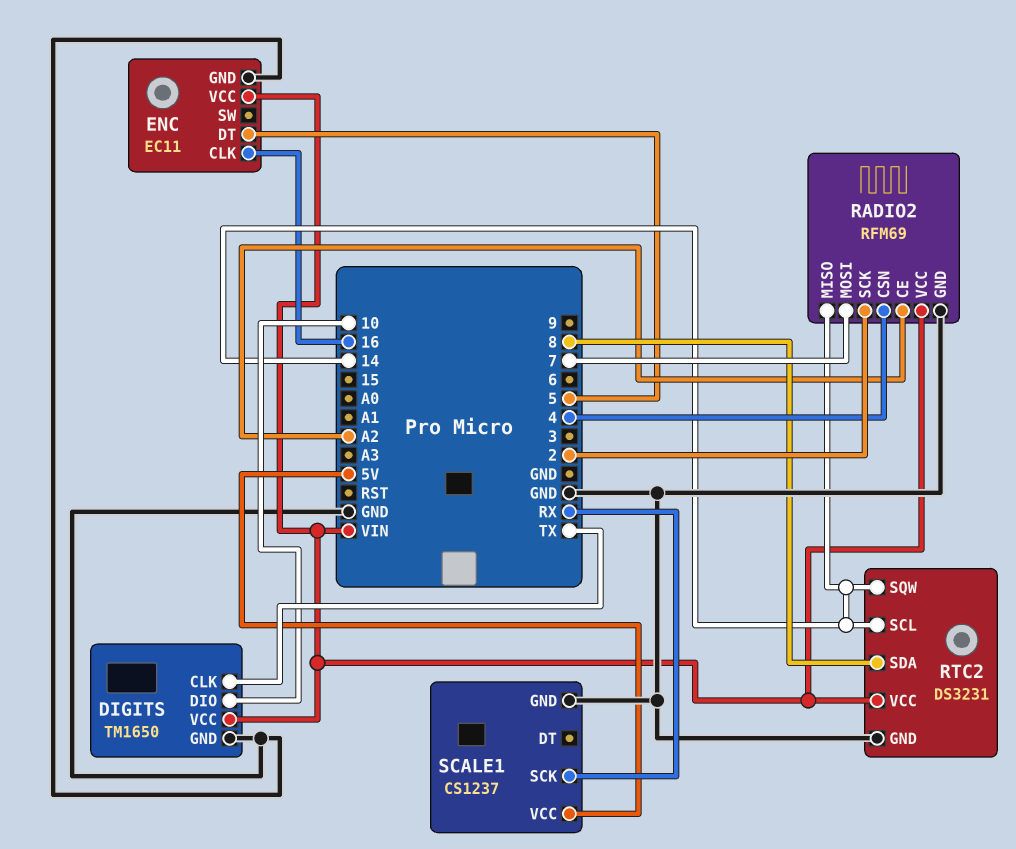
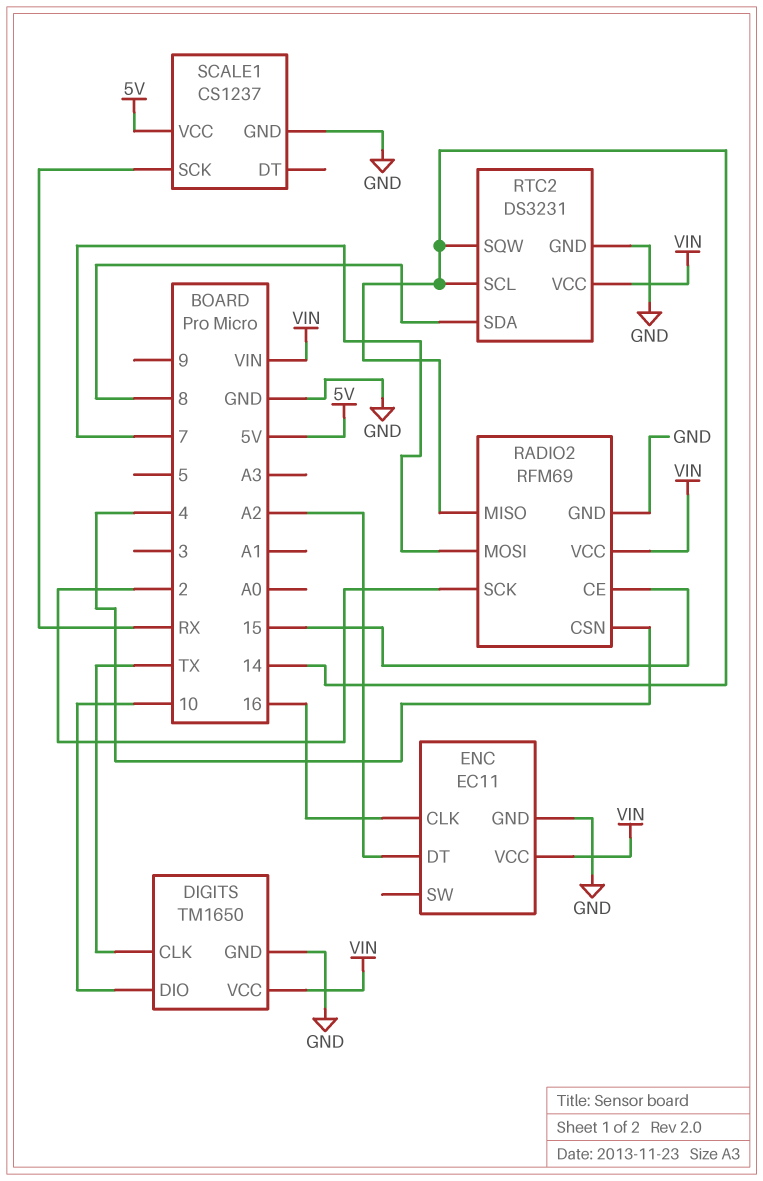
ENC pin DT: 5 -> A2
RADIO2 pin CE: A2 -> 15

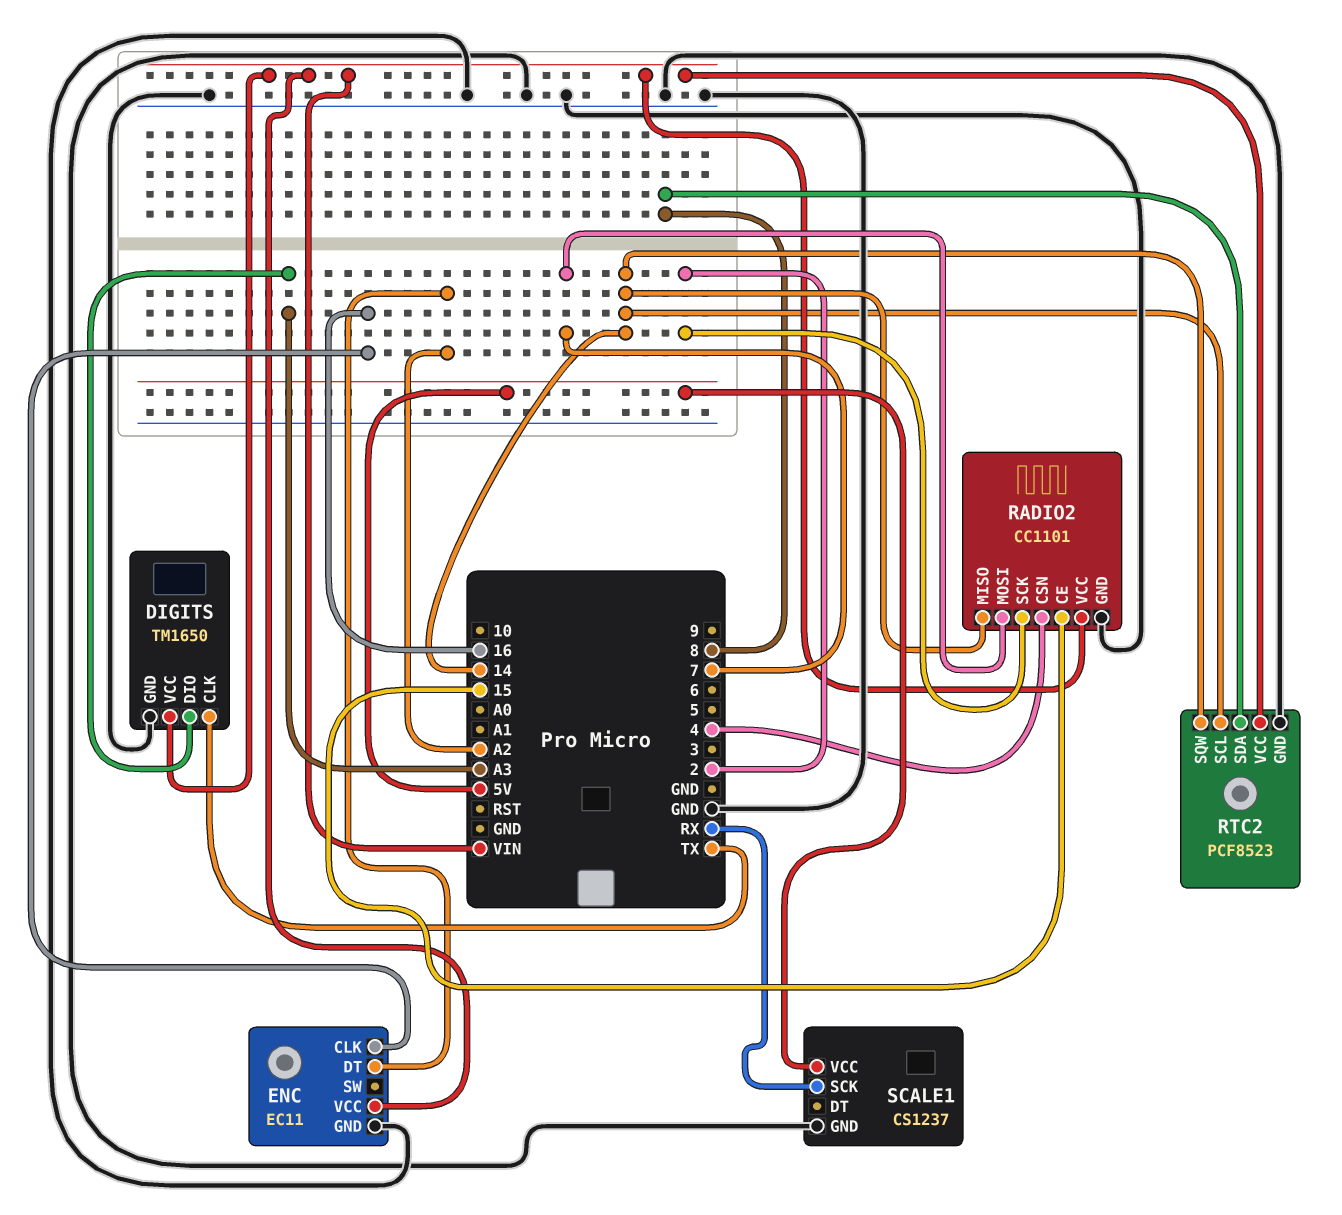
DIGITS pin DIO: 10 -> A3
RADIO2: RFM69 -> CC1101
RTC2: DS3231 -> PCF8523

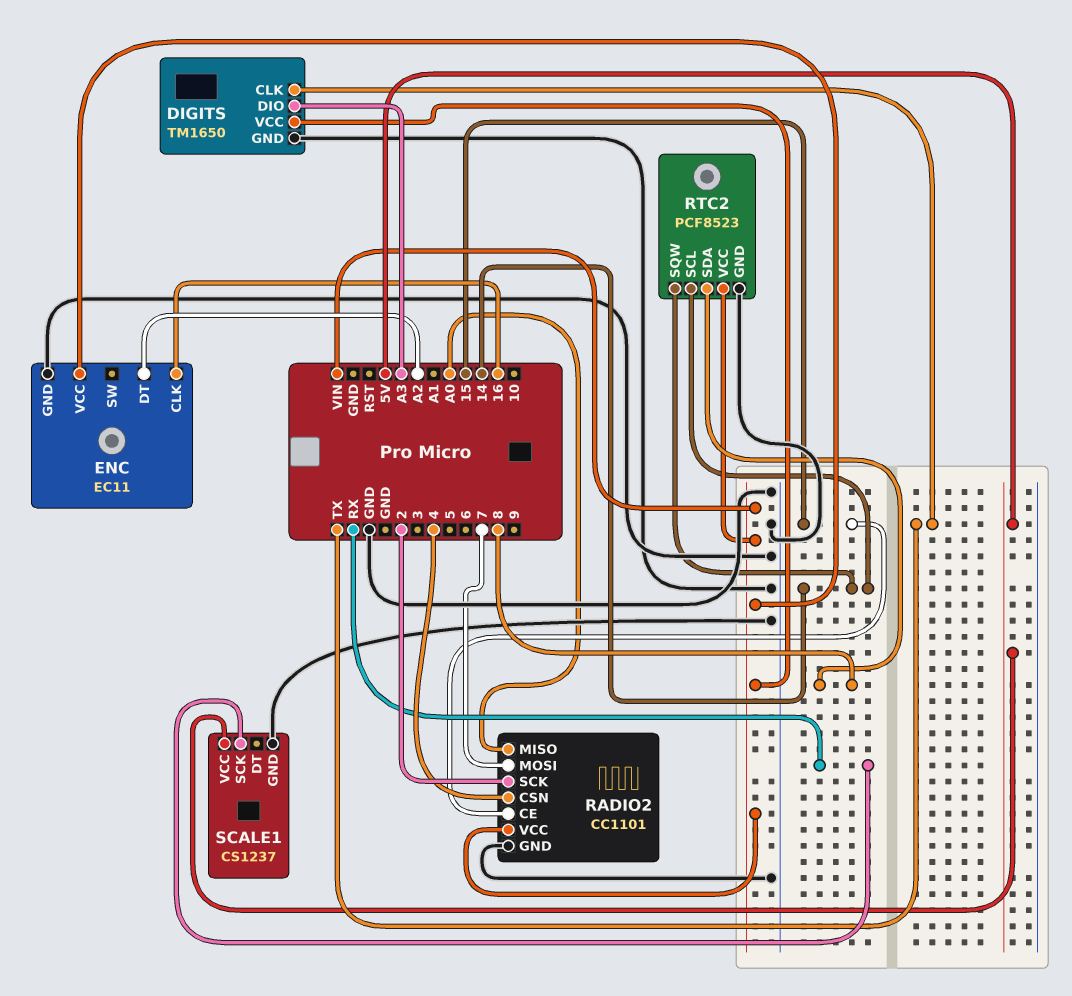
RADIO2 pin MISO: 14 -> A0

